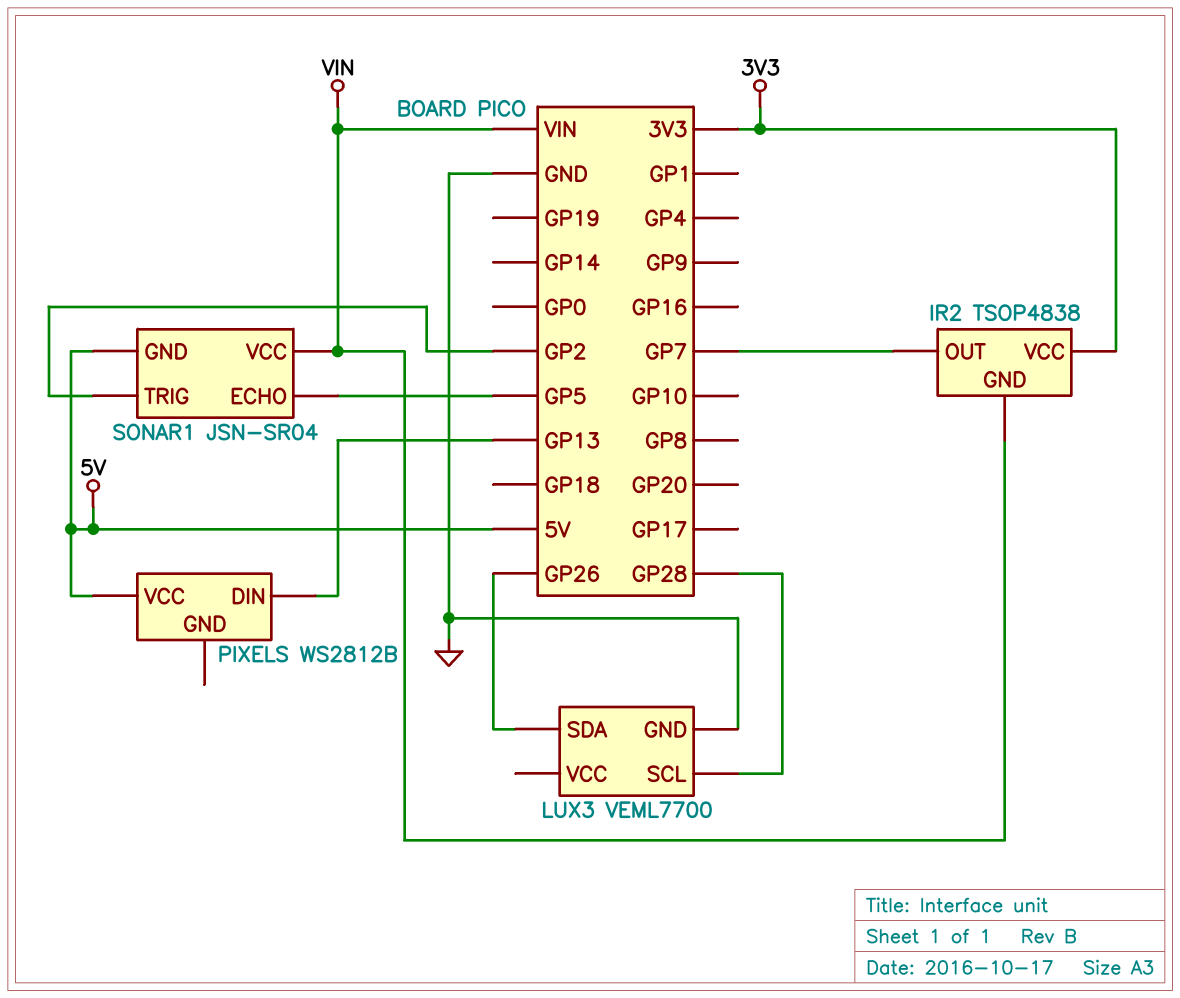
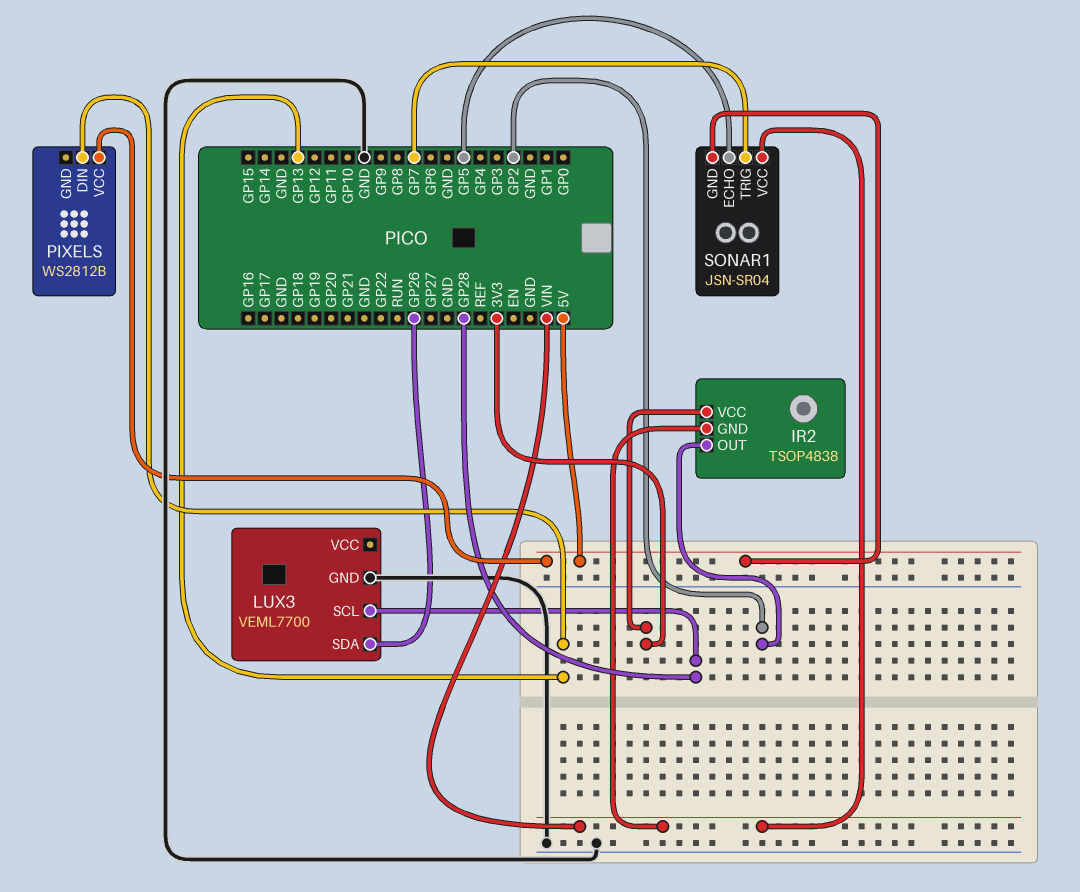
IR2 pin OUT: GP7 -> GP2
SONAR1 pin TRIG: GP2 -> GP7

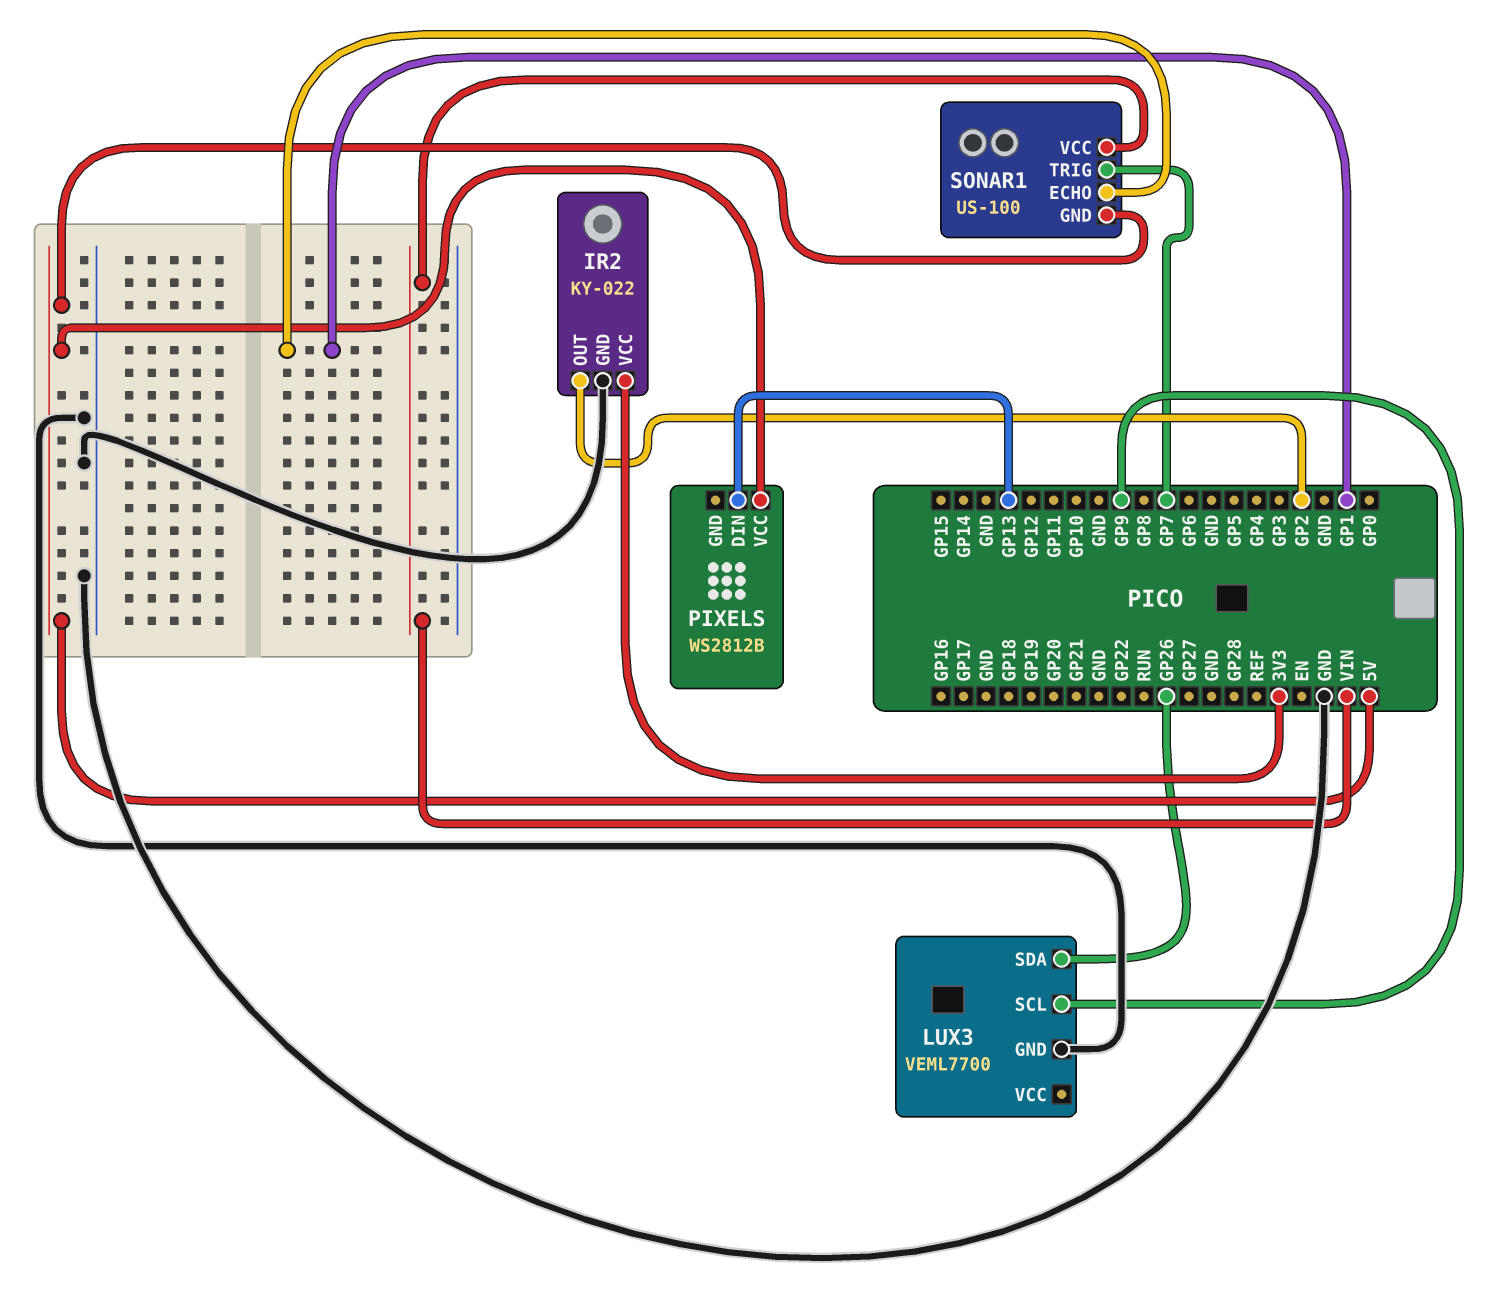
IR2: TSOP4838 -> KY-022
IR2 pin GND: VIN -> GND
LUX3 pin SCL: GP28 -> GP9
SONAR1: JSN-SR04 -> US-100
SONAR1 pin ECHO: GP5 -> GP1

